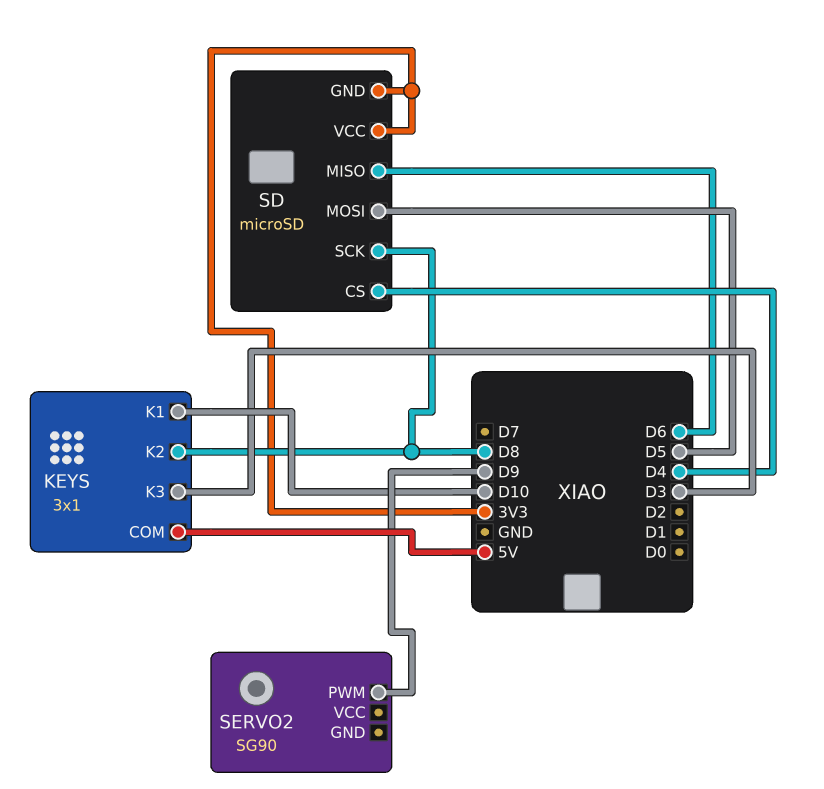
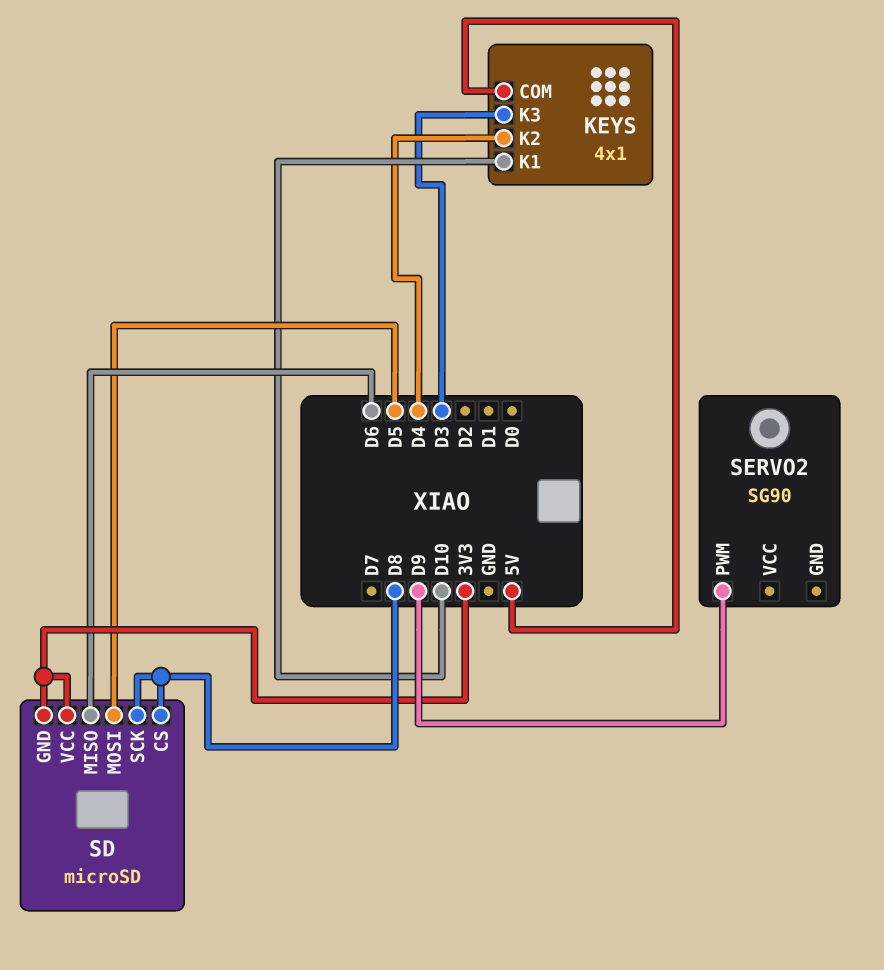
KEYS: 3x1 -> 4x1
KEYS pin K2: D8 -> D4
SD pin CS: D4 -> D8

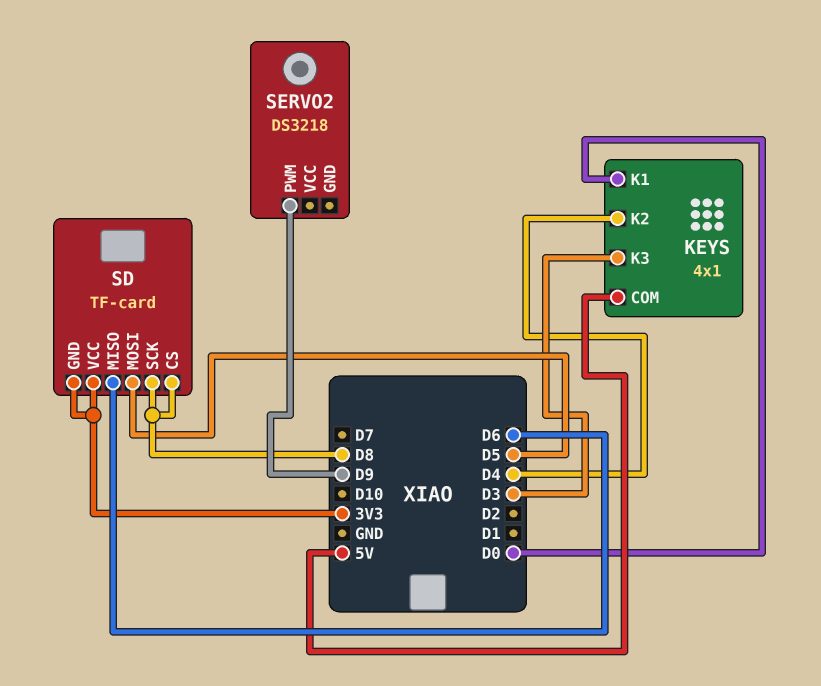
KEYS pin K1: D10 -> D0
SD: microSD -> TF-card
SERVO2: SG90 -> DS3218

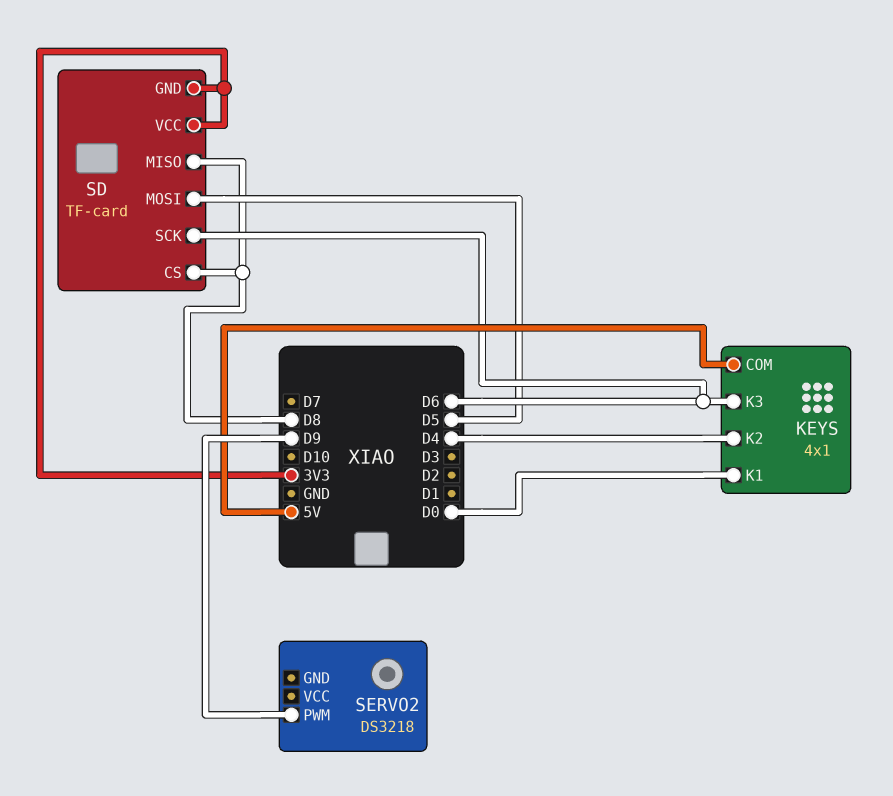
KEYS pin K3: D3 -> D6
SD pin MISO: D6 -> D8
SD pin SCK: D8 -> D6

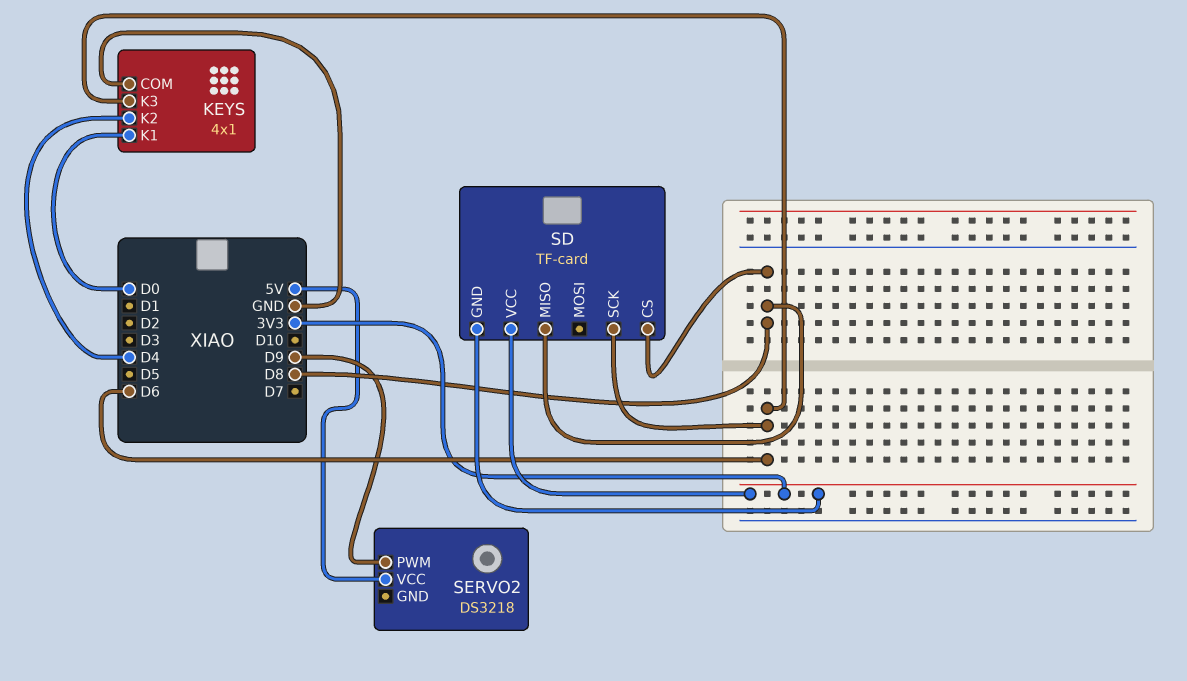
KEYS pin COM: 5V -> GND
SD pin MOSI: D5 -> none
SERVO2 pin VCC: none -> 5V

